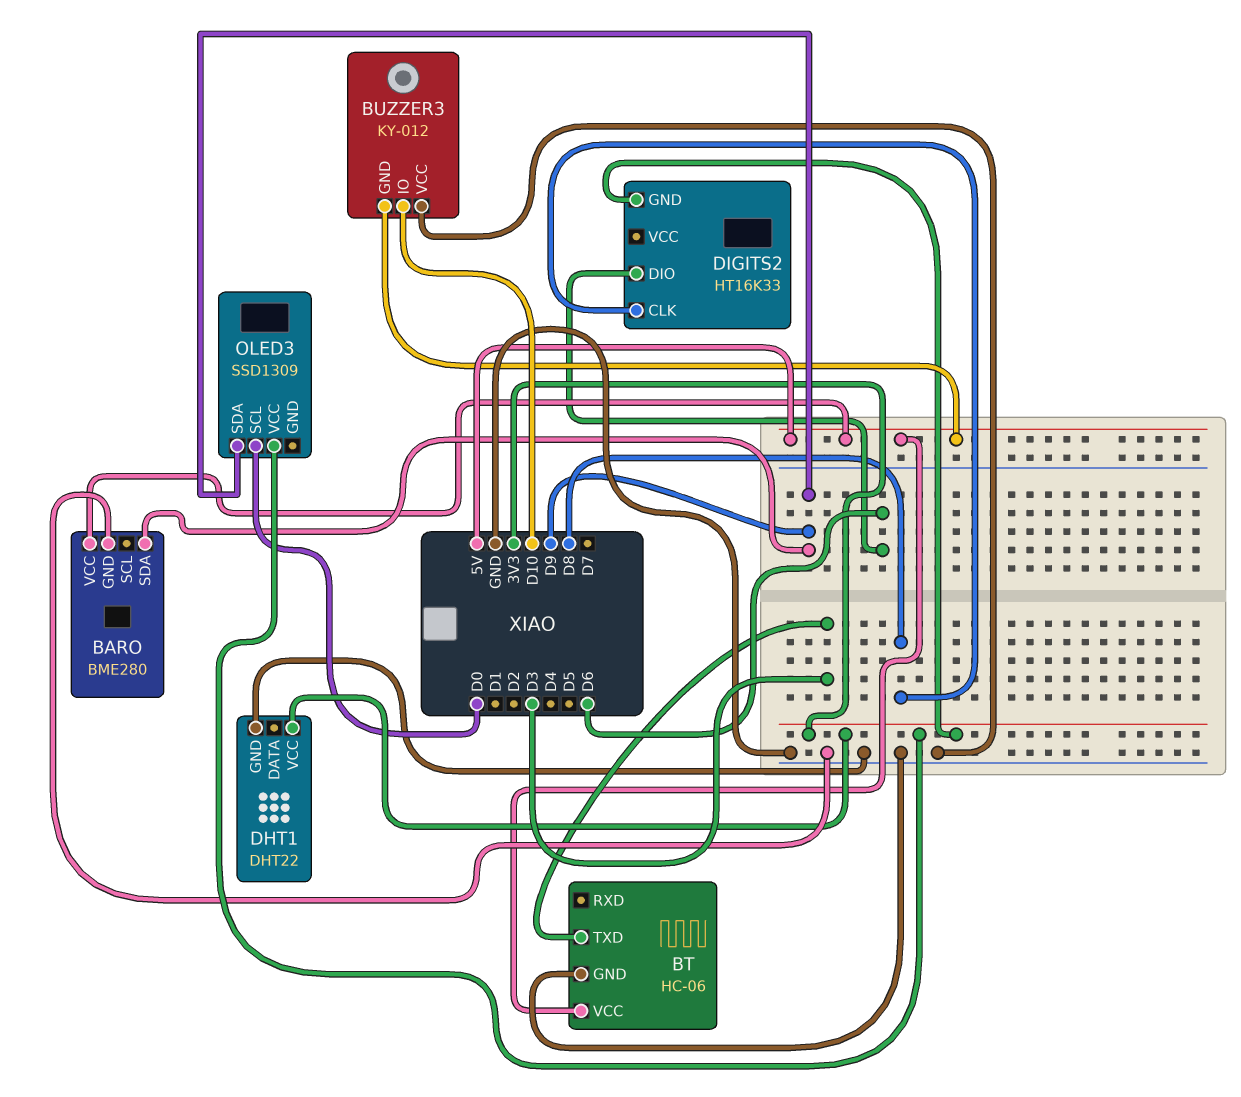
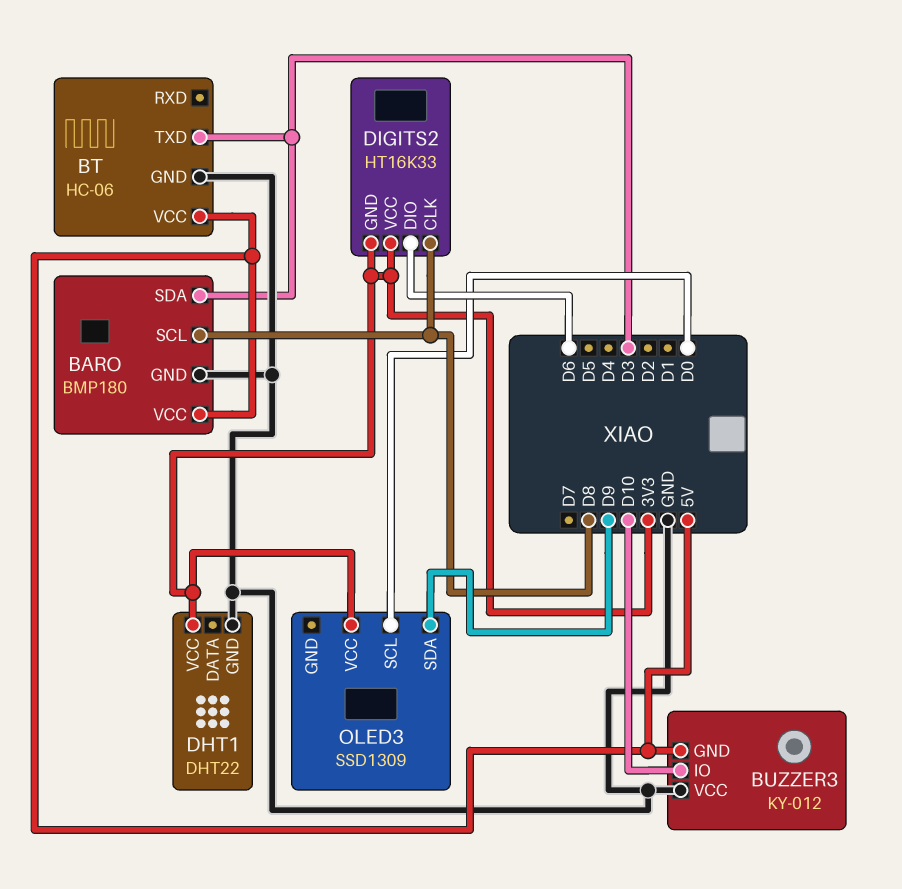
BARO: BME280 -> BMP180
BARO pin SCL: none -> D8
BARO pin SDA: D9 -> D3
DIGITS2 pin VCC: none -> 3V3

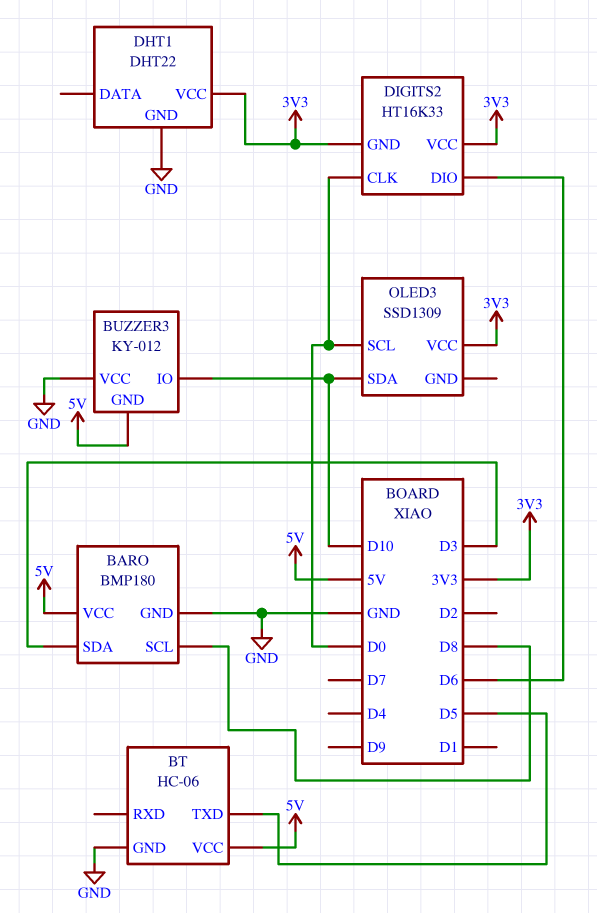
BT pin TXD: D3 -> D5
DIGITS2 pin CLK: D8 -> D0
OLED3 pin SDA: D9 -> D10

